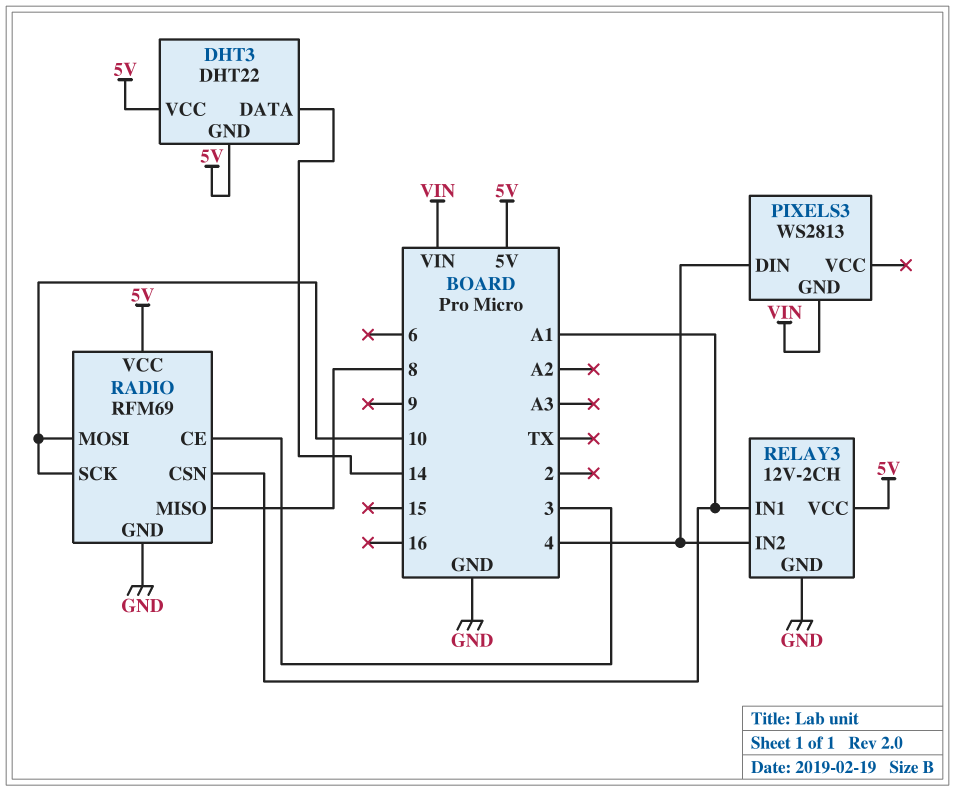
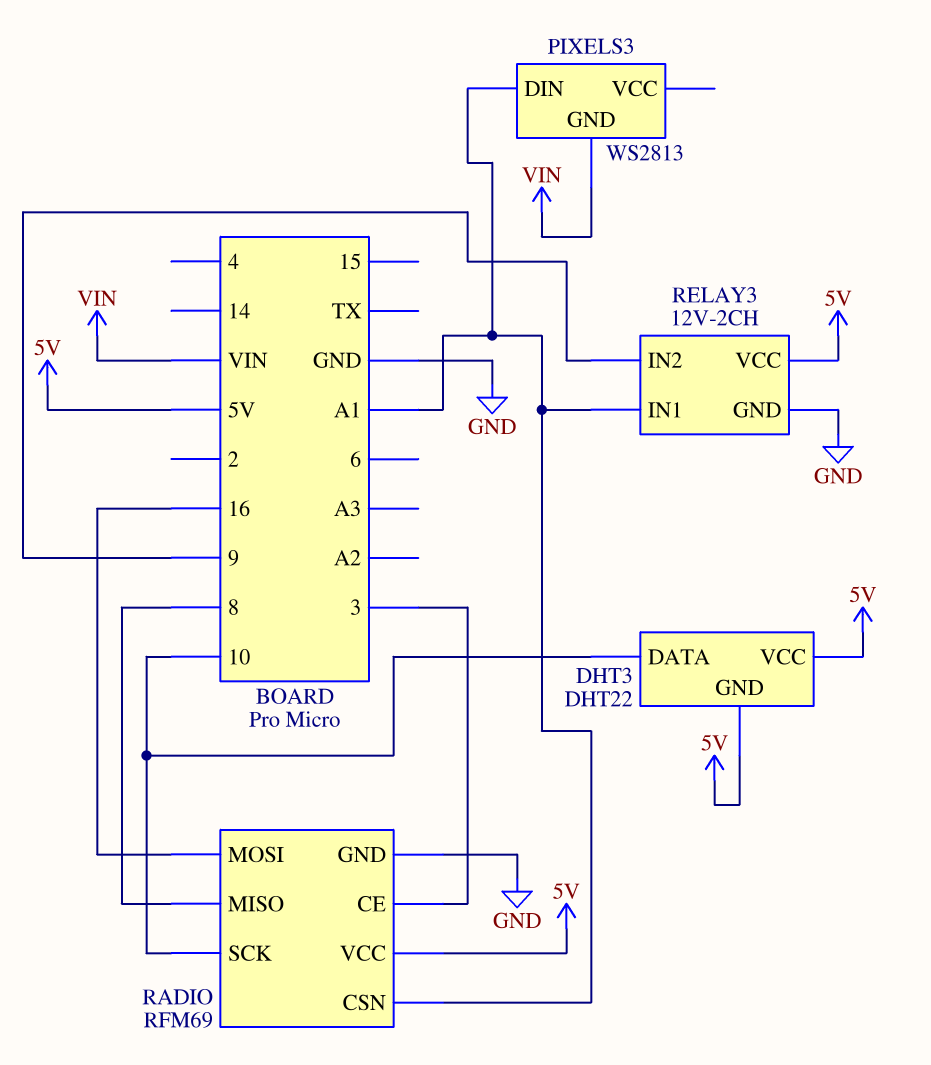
DHT3 pin DATA: 14 -> 10
PIXELS3 pin DIN: 4 -> A1
RADIO pin MOSI: 10 -> 16
RELAY3 pin IN2: 4 -> 9

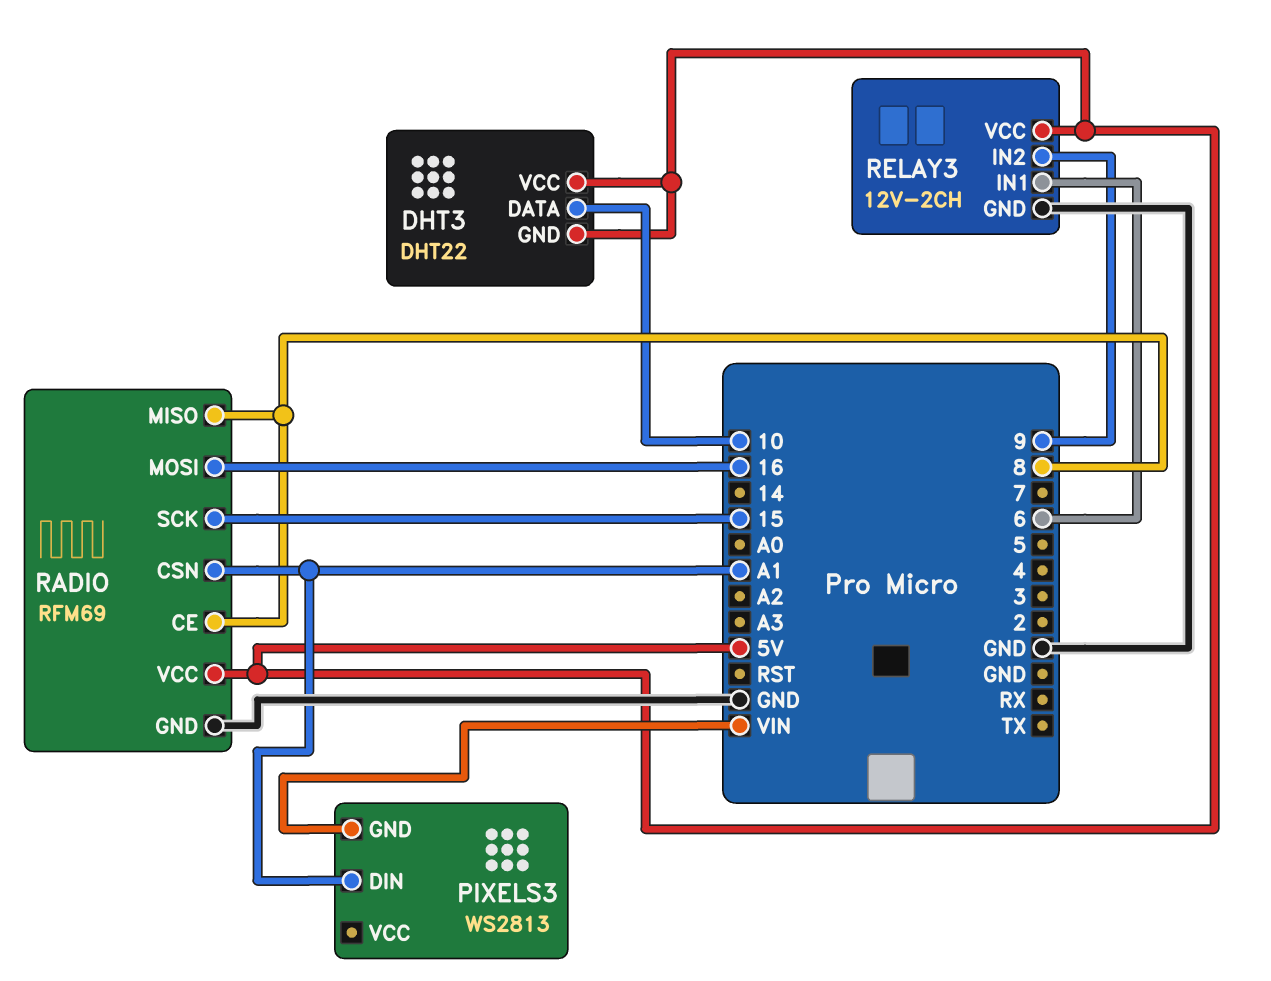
RADIO pin CE: 3 -> 8
RADIO pin SCK: 10 -> 15
RELAY3 pin IN1: A1 -> 6

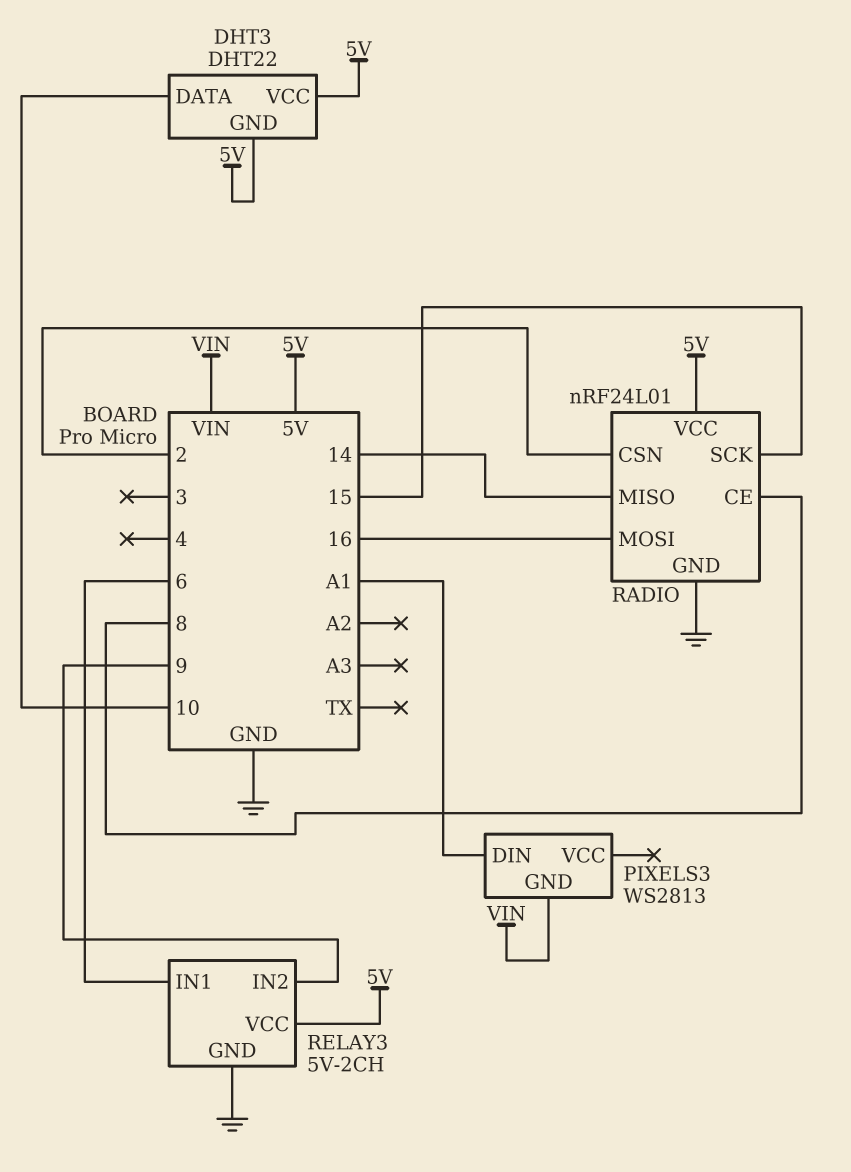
RADIO: RFM69 -> nRF24L01
RADIO pin CSN: A1 -> 2
RADIO pin MISO: 8 -> 14
RELAY3: 12V-2CH -> 5V-2CH

